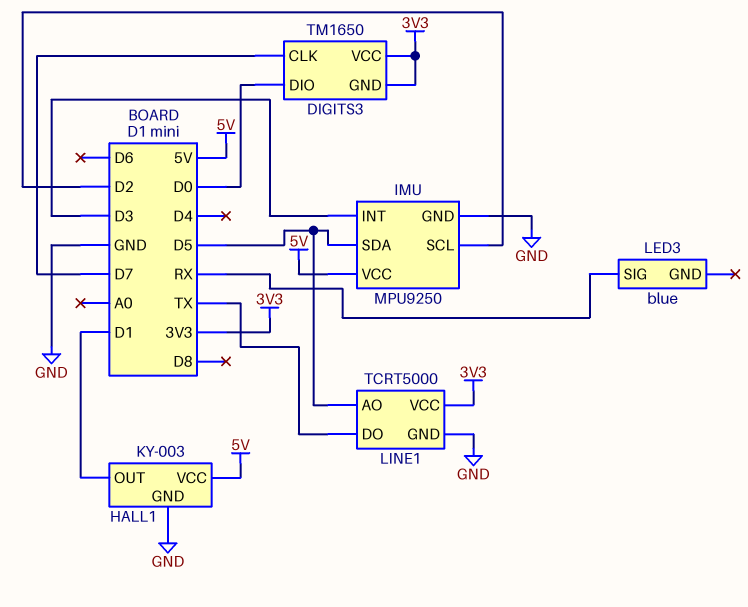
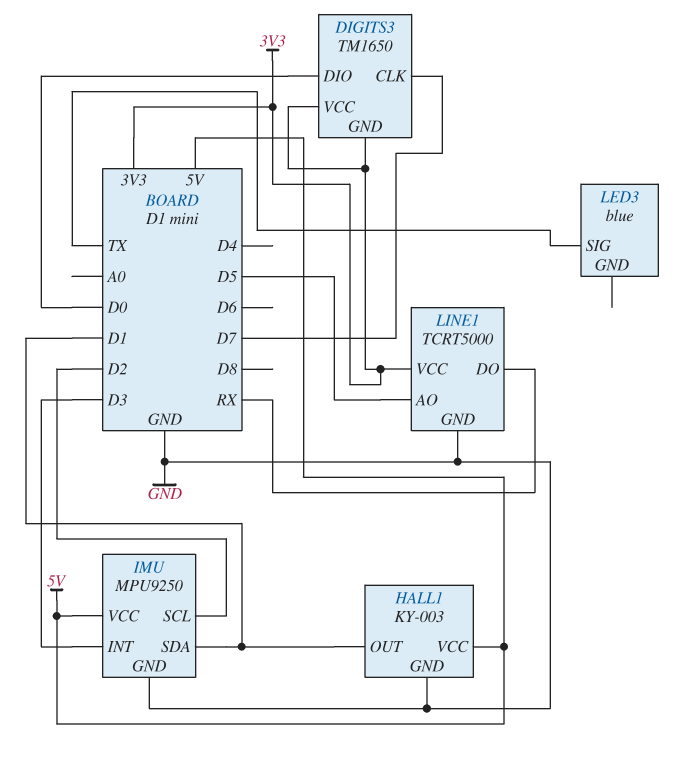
IMU pin SDA: D5 -> D1
LED3 pin SIG: RX -> TX
LINE1 pin DO: TX -> RX

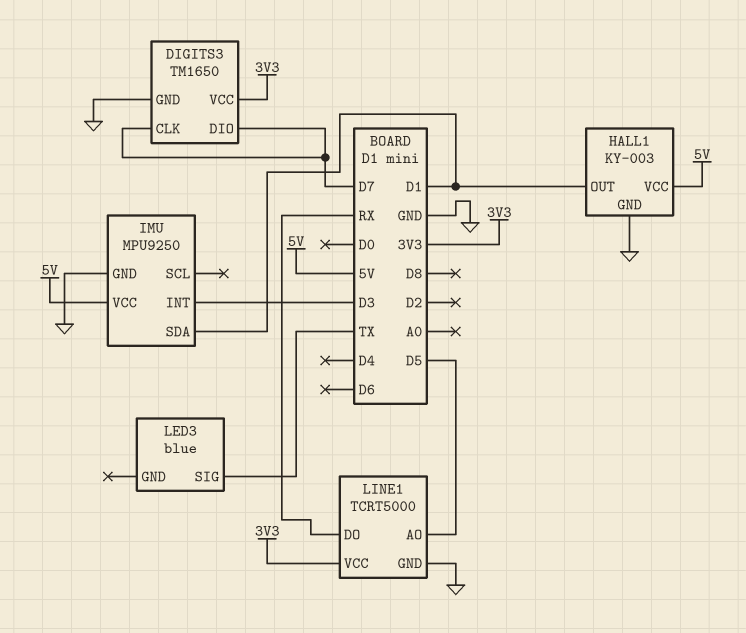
DIGITS3 pin DIO: D0 -> D7
DIGITS3 pin GND: 3V3 -> GND
IMU pin SCL: D2 -> none

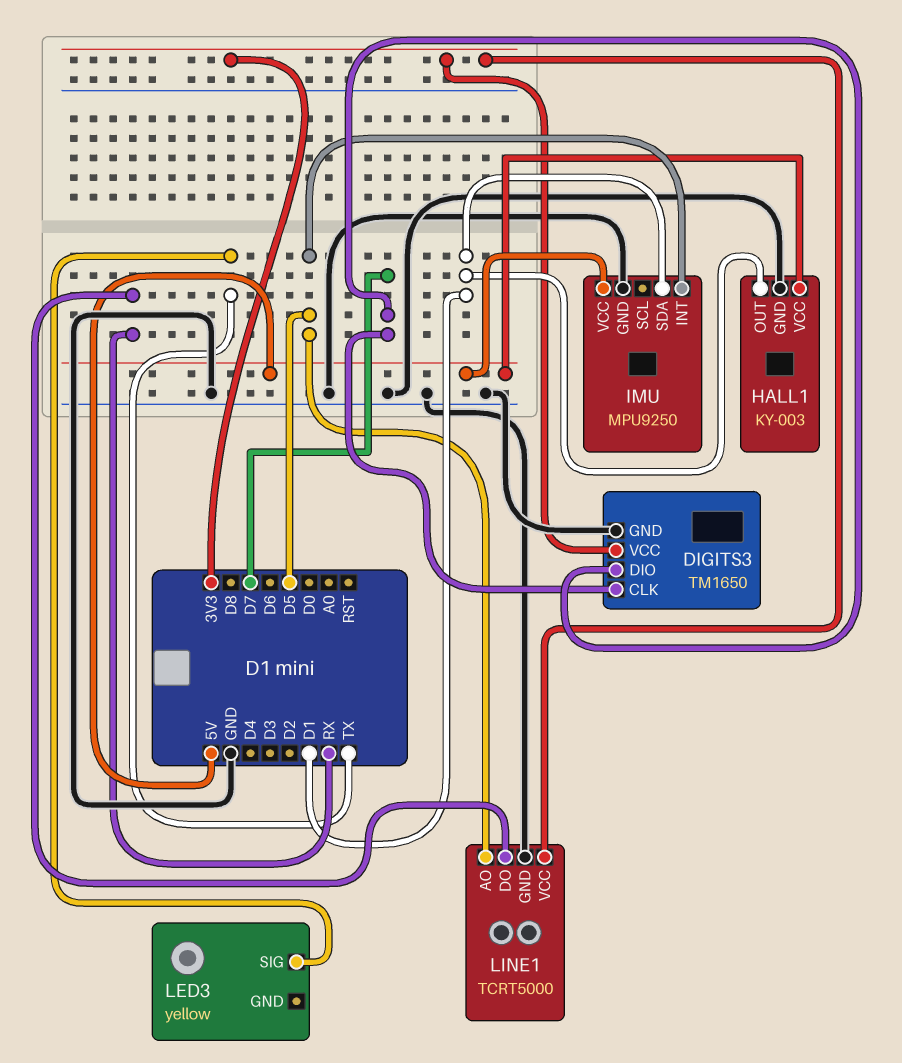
IMU pin INT: D3 -> D5
LED3: blue -> yellow

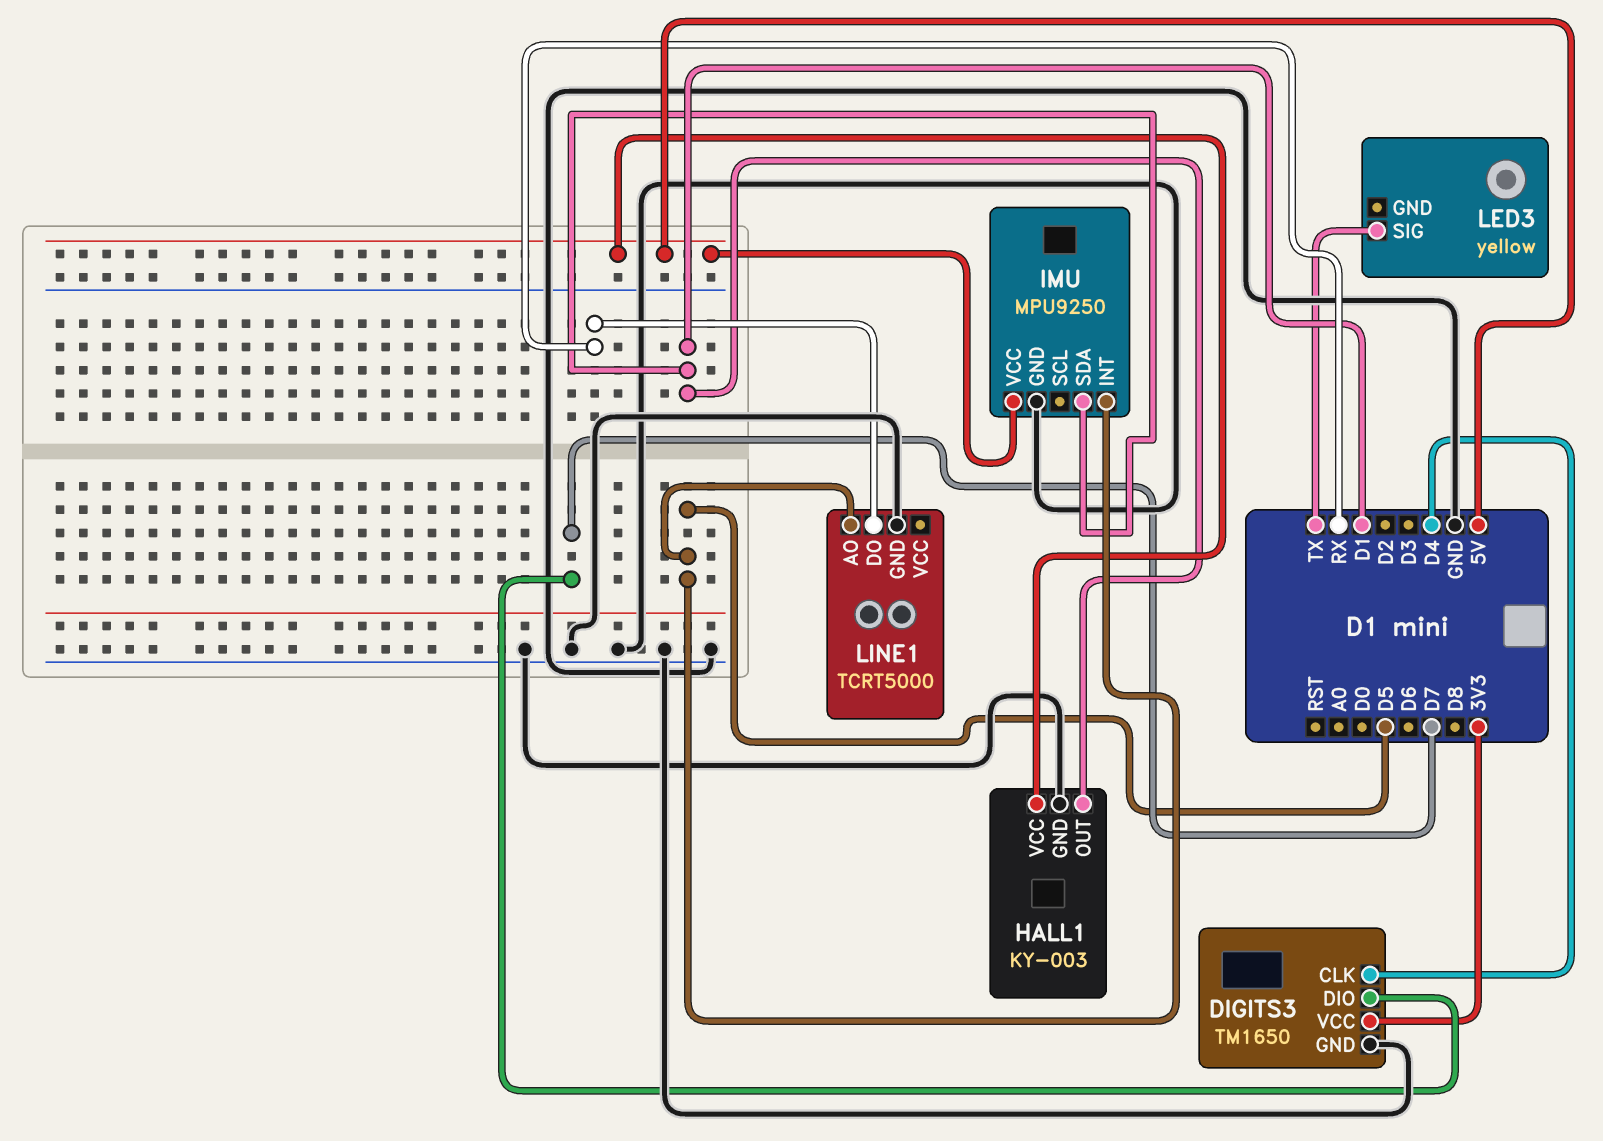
DIGITS3 pin CLK: D7 -> D4
LINE1 pin VCC: 3V3 -> none

